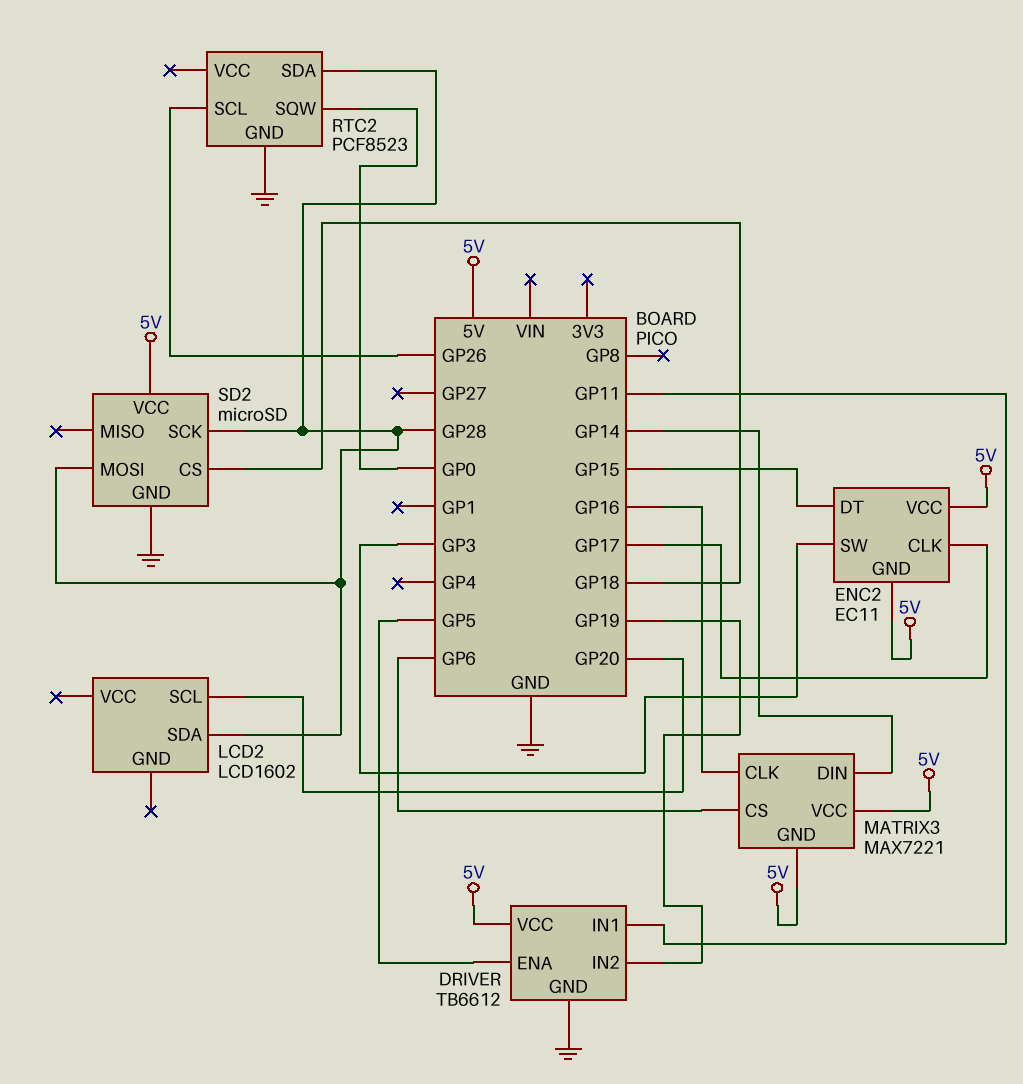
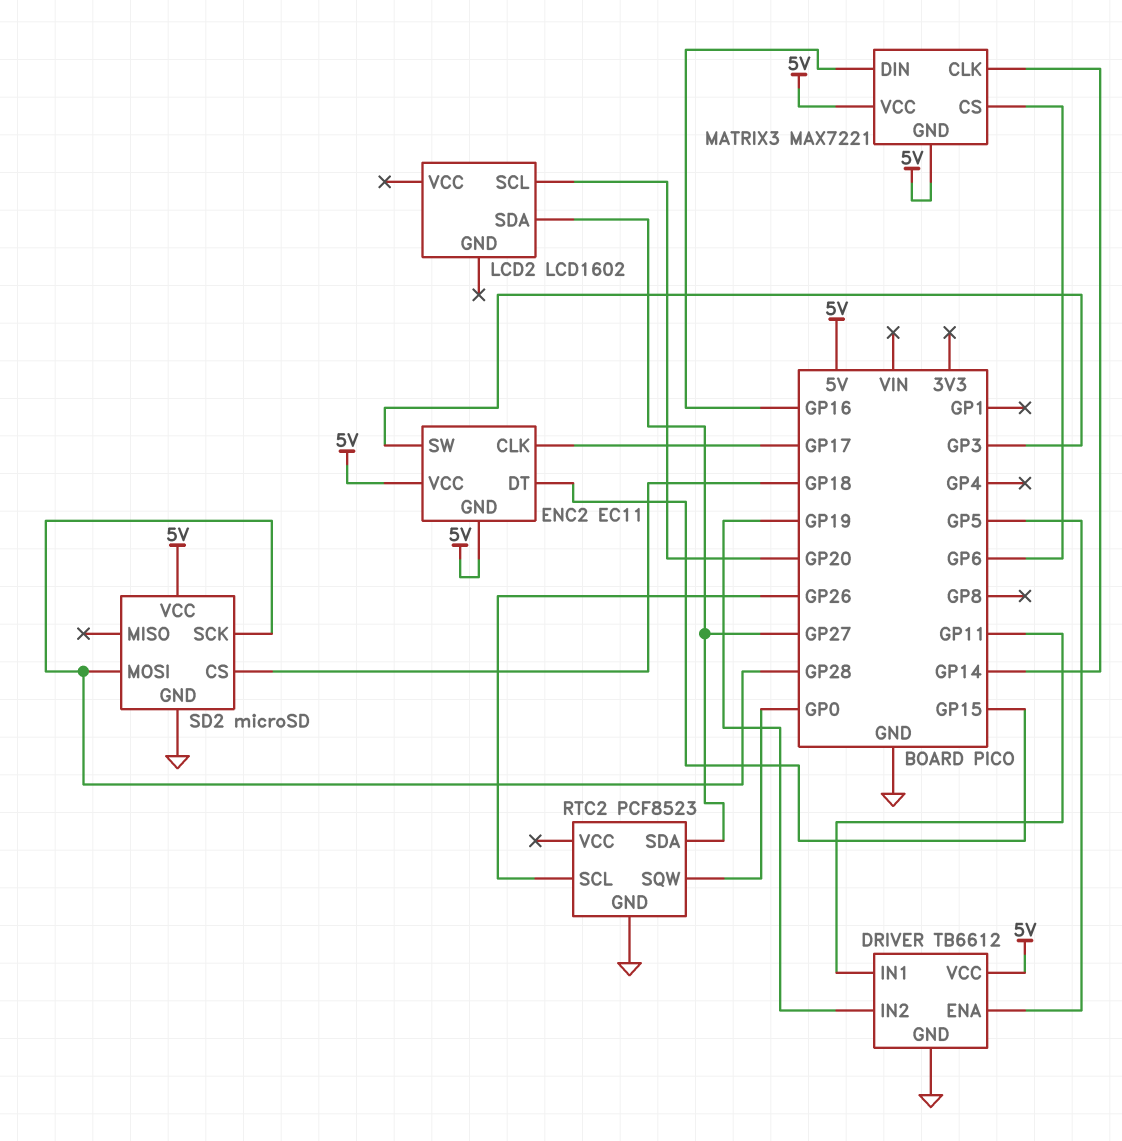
LCD2 pin SDA: GP28 -> GP27
MATRIX3 pin CLK: GP16 -> GP14
MATRIX3 pin DIN: GP14 -> GP16
RTC2 pin SDA: GP28 -> GP27

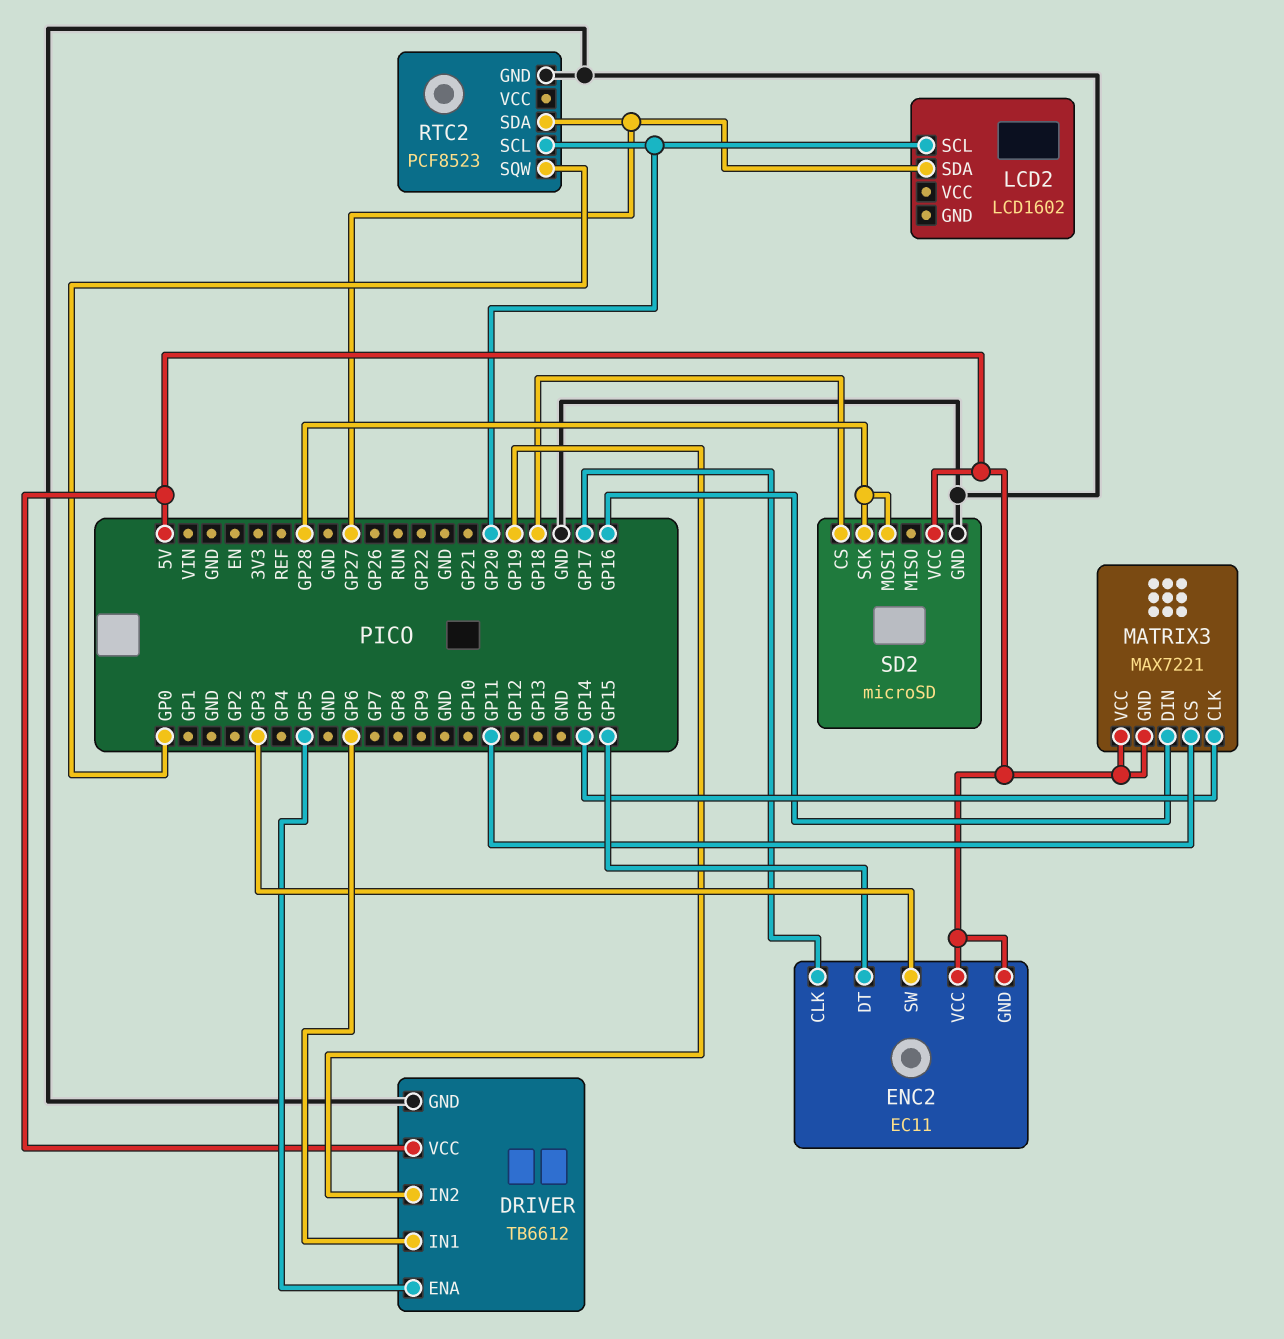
DRIVER pin IN1: GP11 -> GP6
MATRIX3 pin CS: GP6 -> GP11
RTC2 pin SCL: GP26 -> GP20

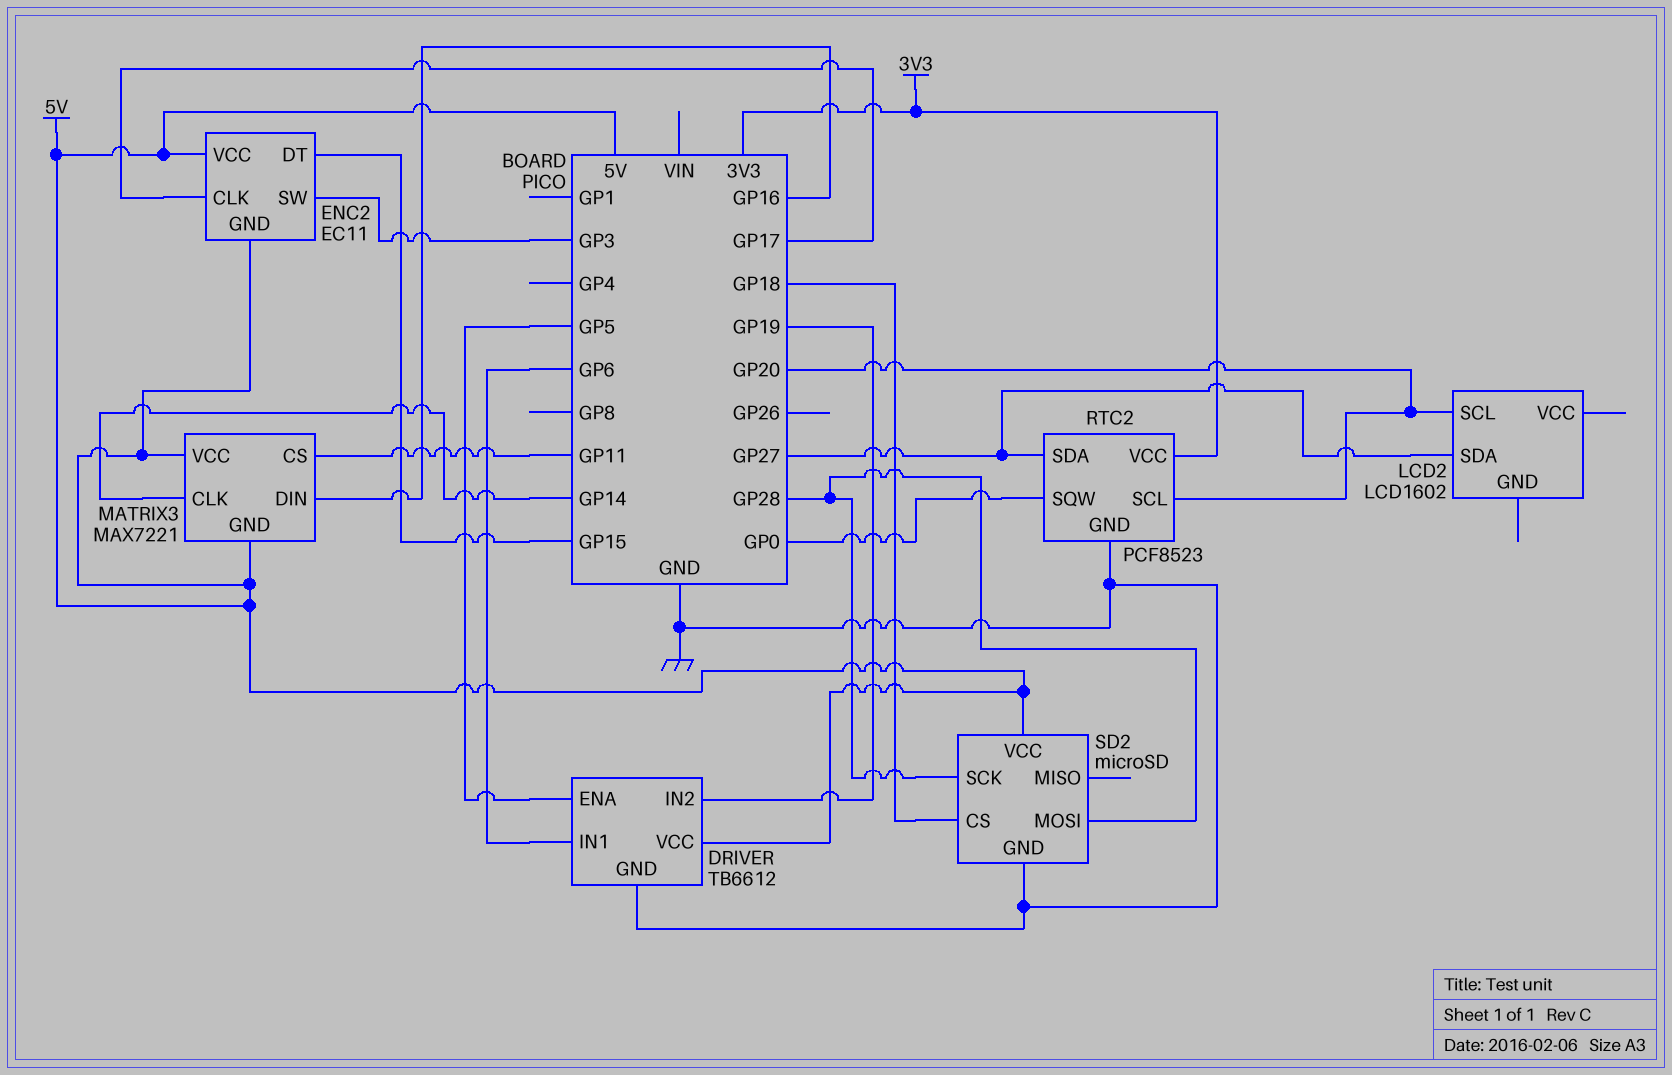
RTC2 pin VCC: none -> 3V3

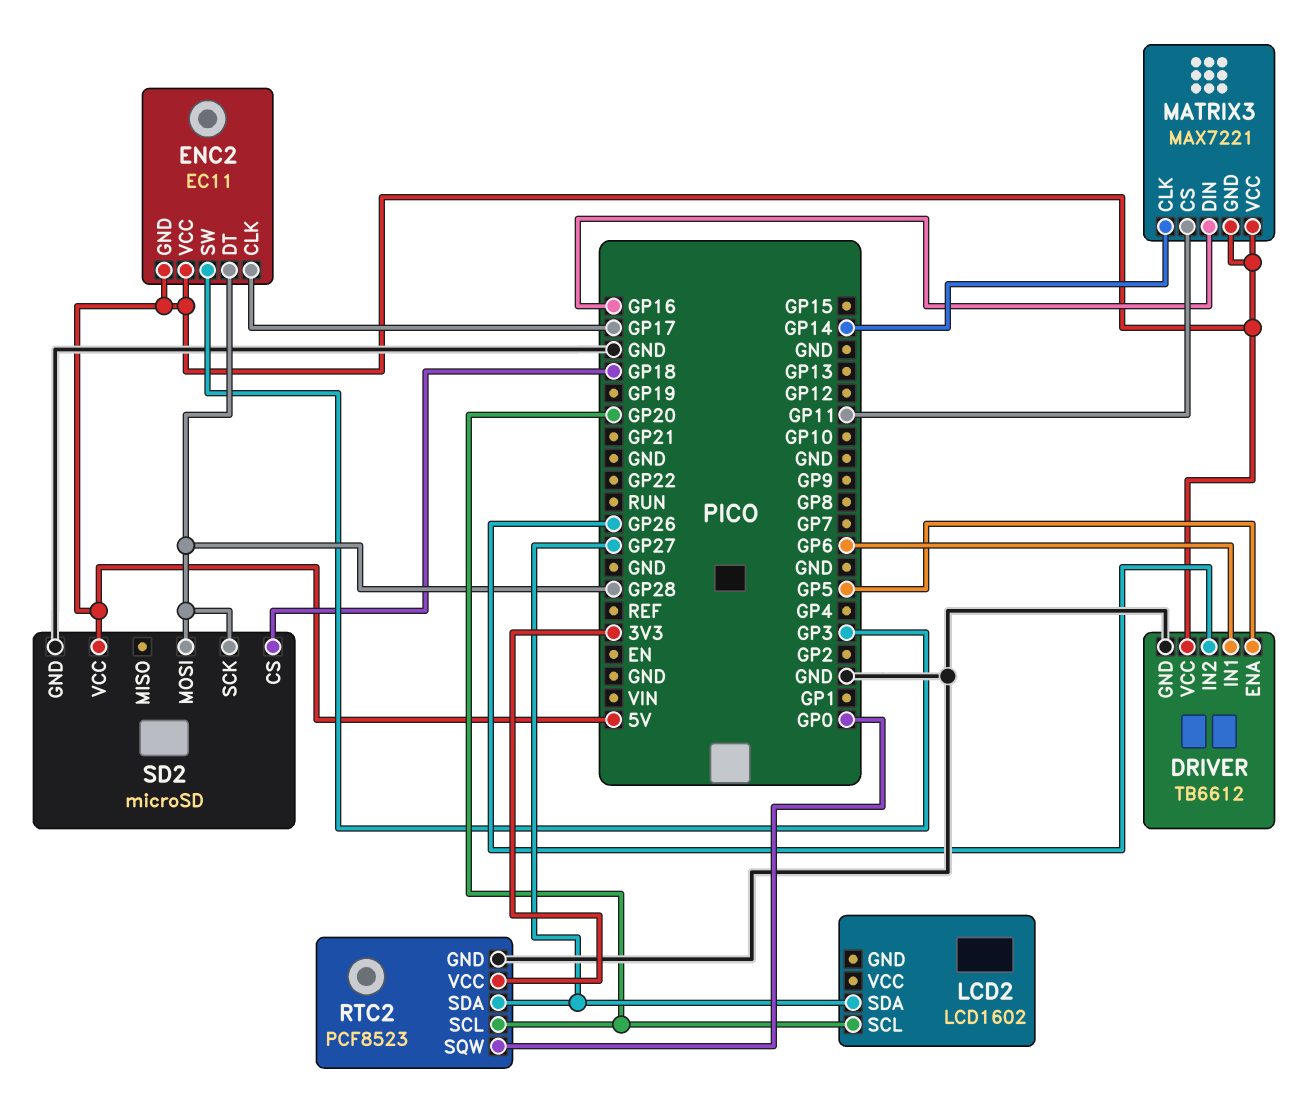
DRIVER pin IN2: GP19 -> GP26
ENC2 pin DT: GP15 -> GP28

